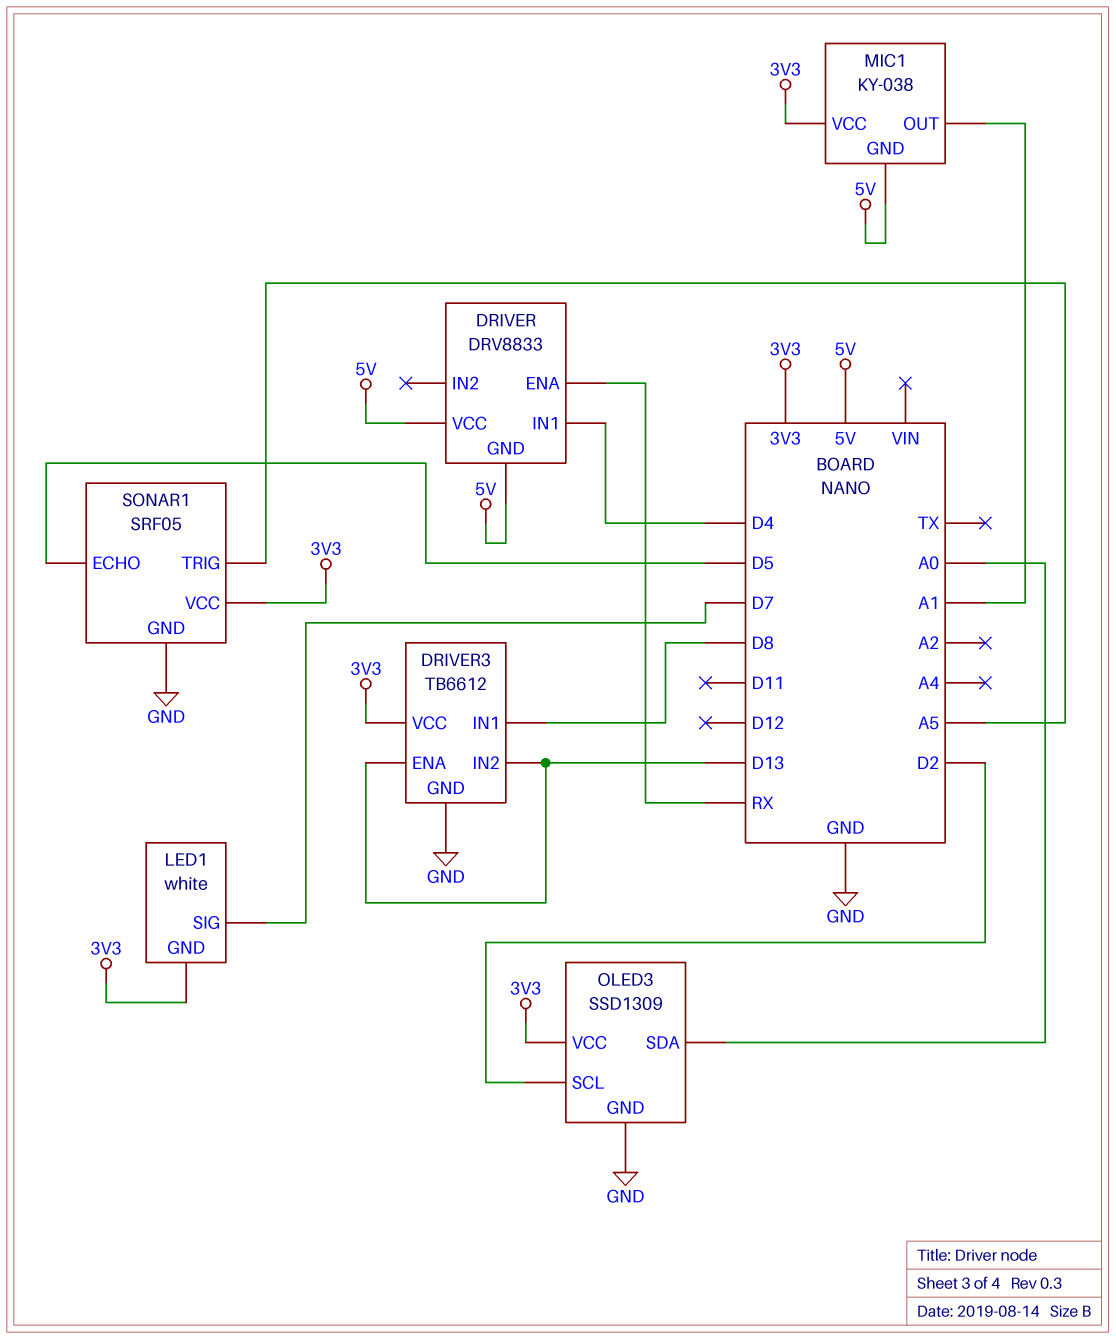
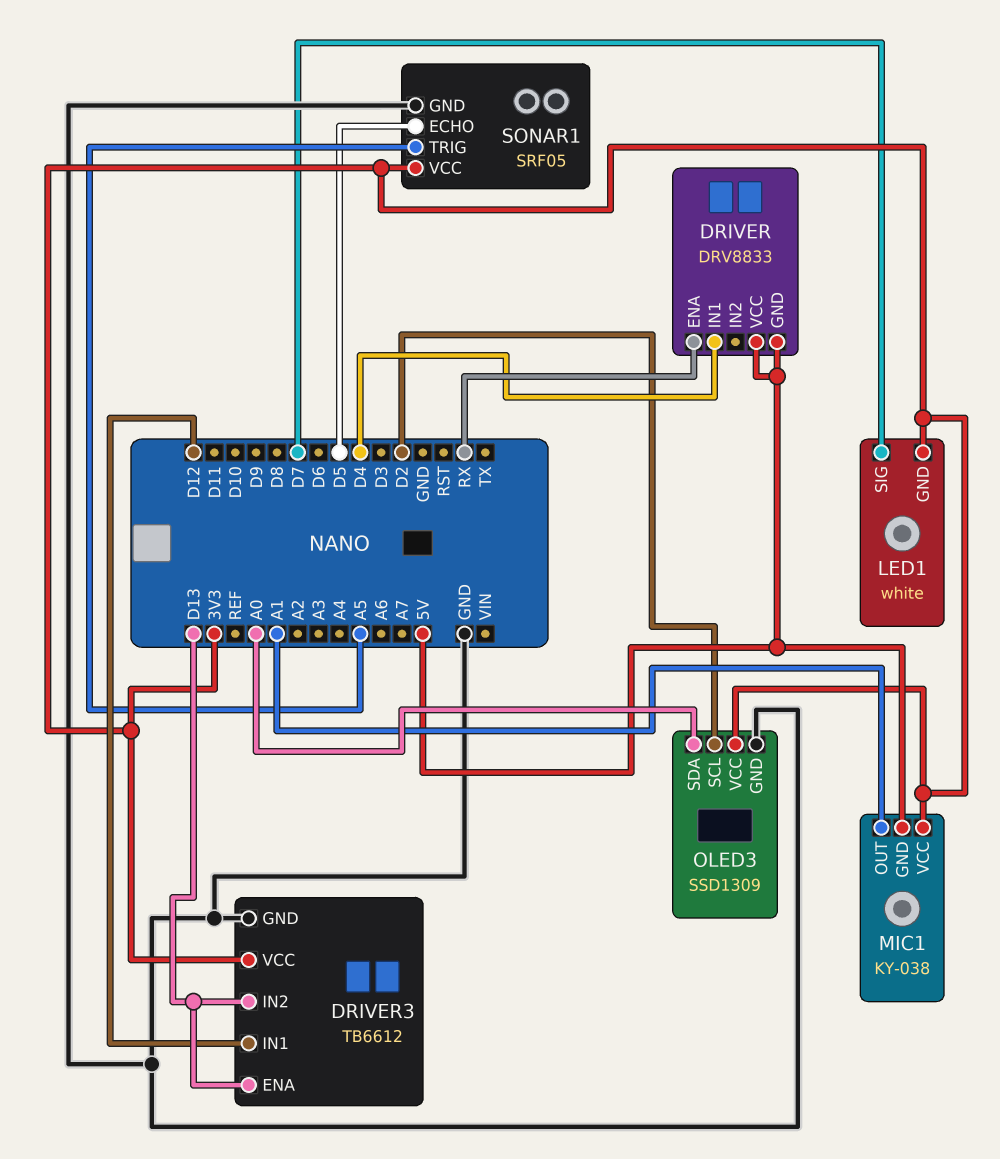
DRIVER3 pin IN1: D8 -> D12

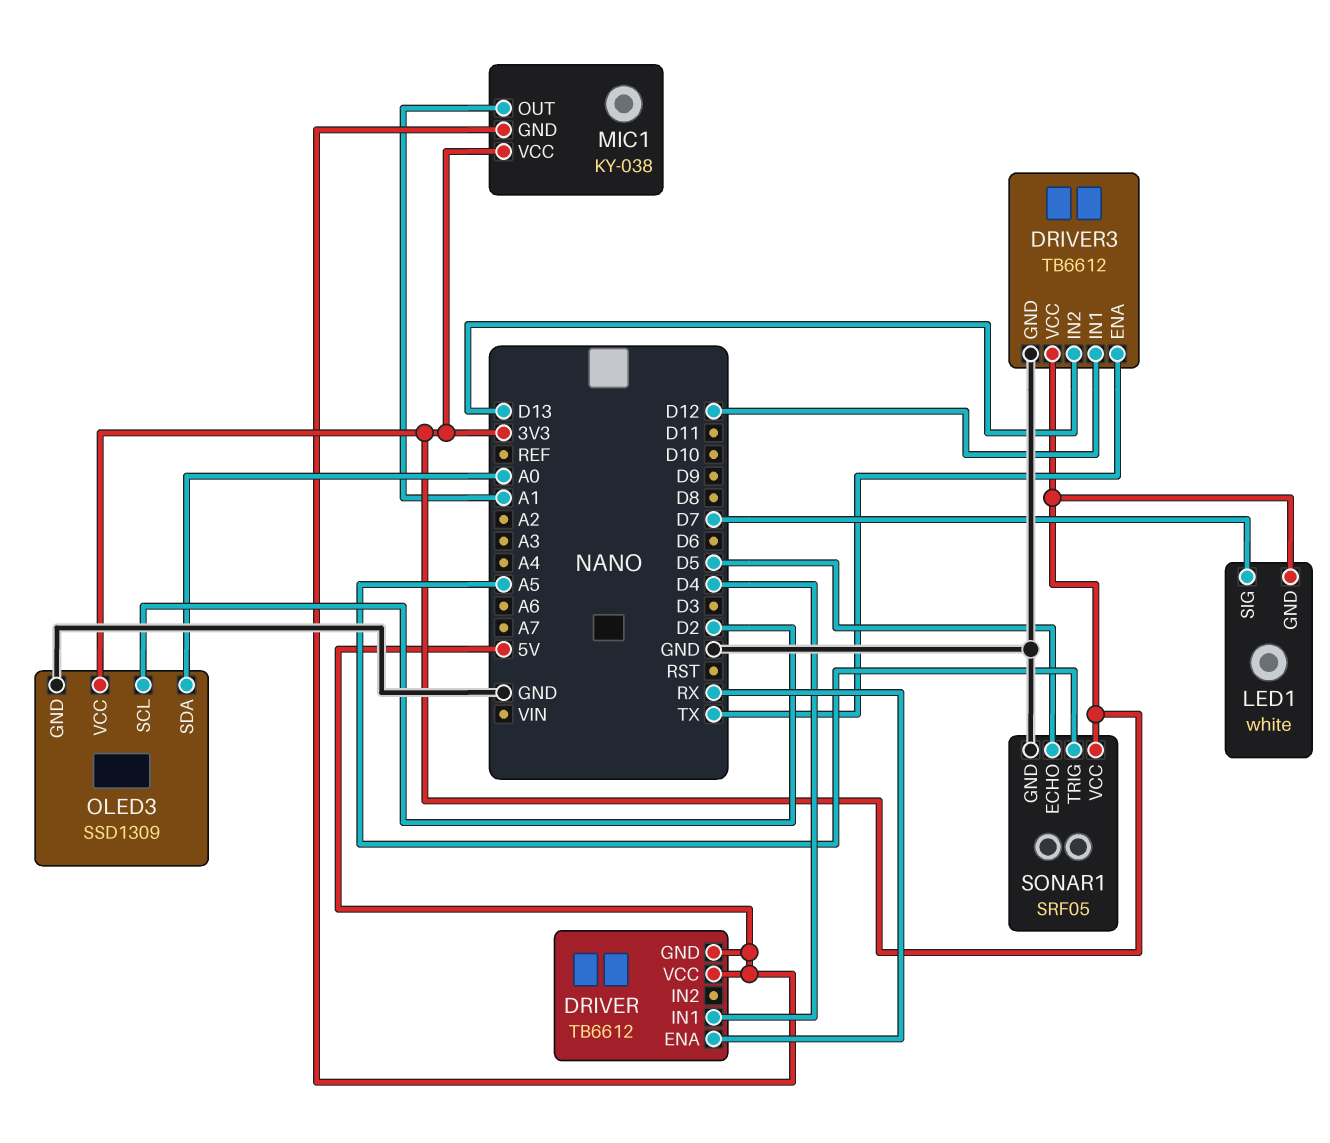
DRIVER: DRV8833 -> TB6612
DRIVER3 pin ENA: D13 -> TX

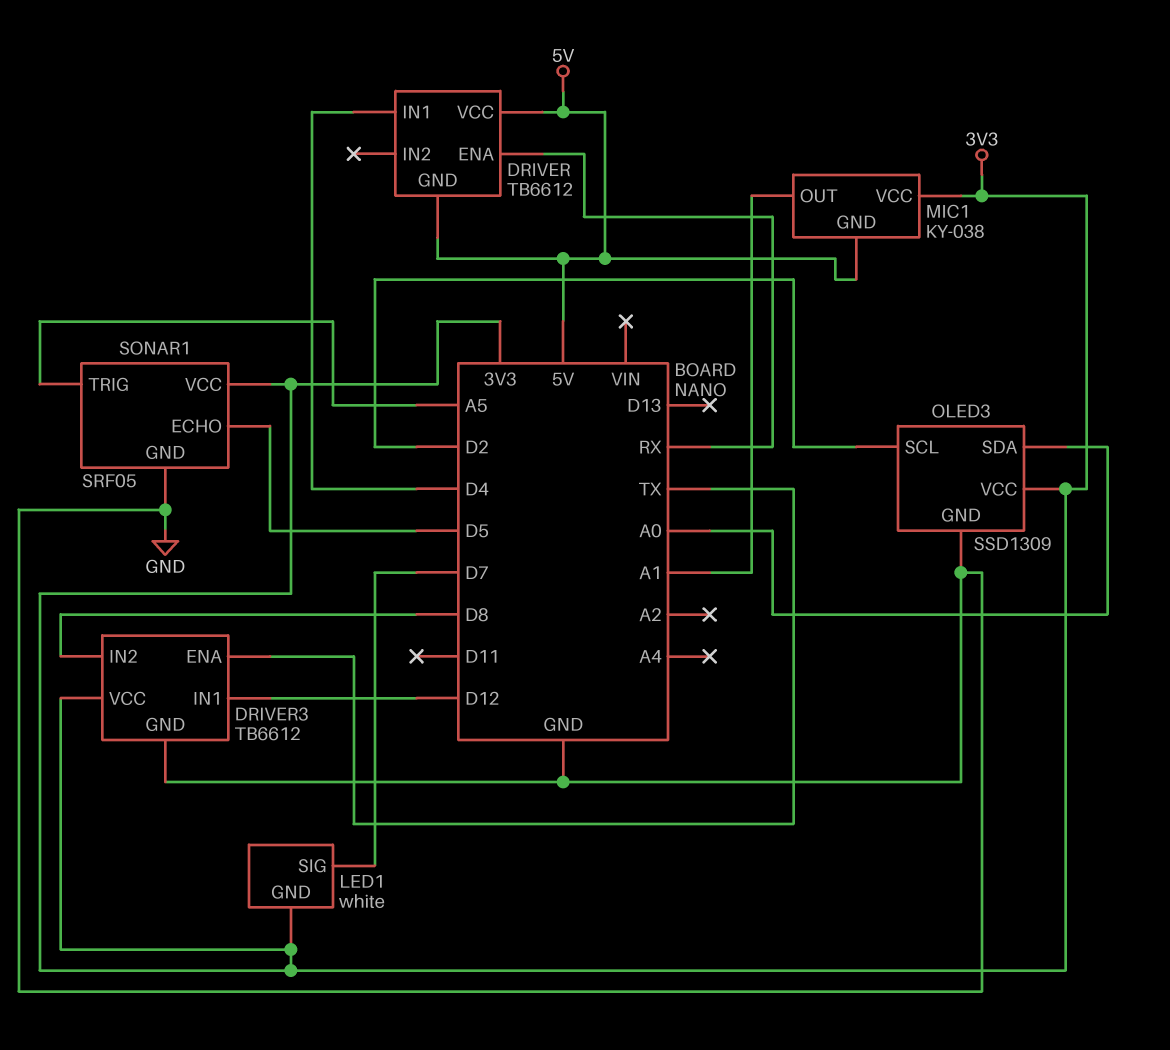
DRIVER3 pin IN2: D13 -> D8

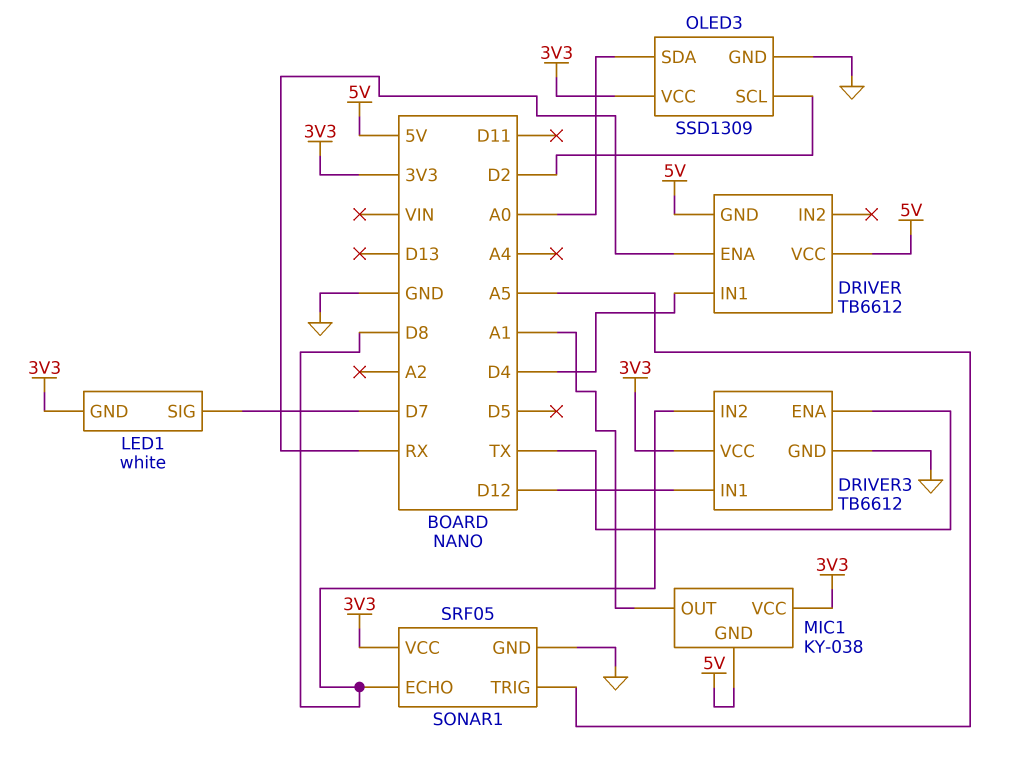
SONAR1 pin ECHO: D5 -> D8

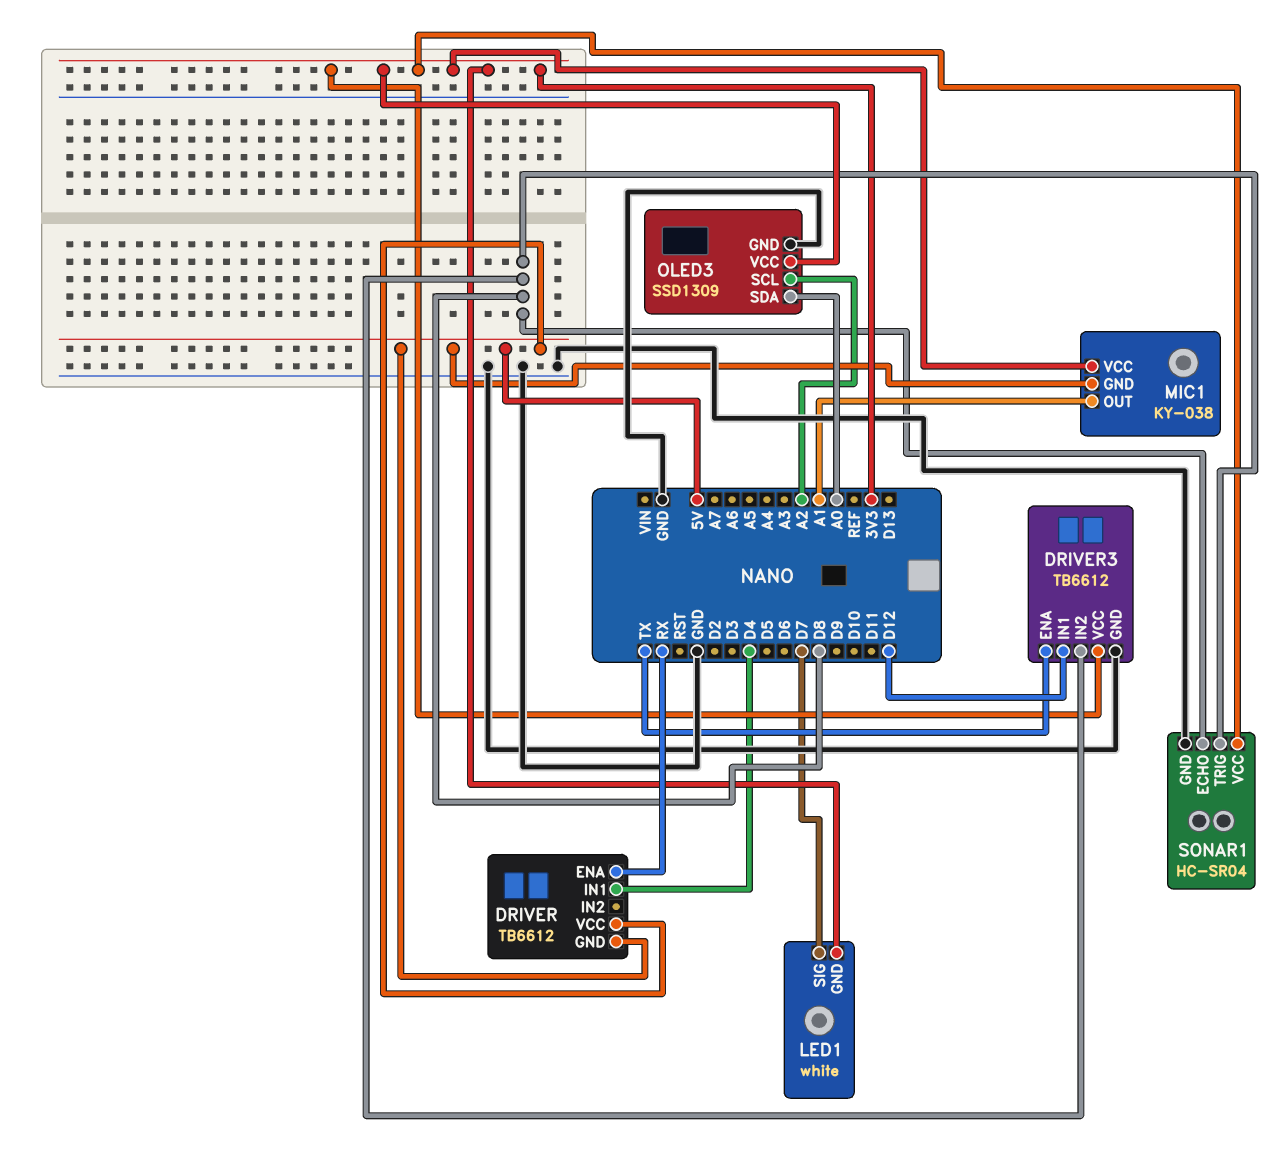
OLED3 pin SCL: D2 -> A2
SONAR1: SRF05 -> HC-SR04
SONAR1 pin TRIG: A5 -> D8

